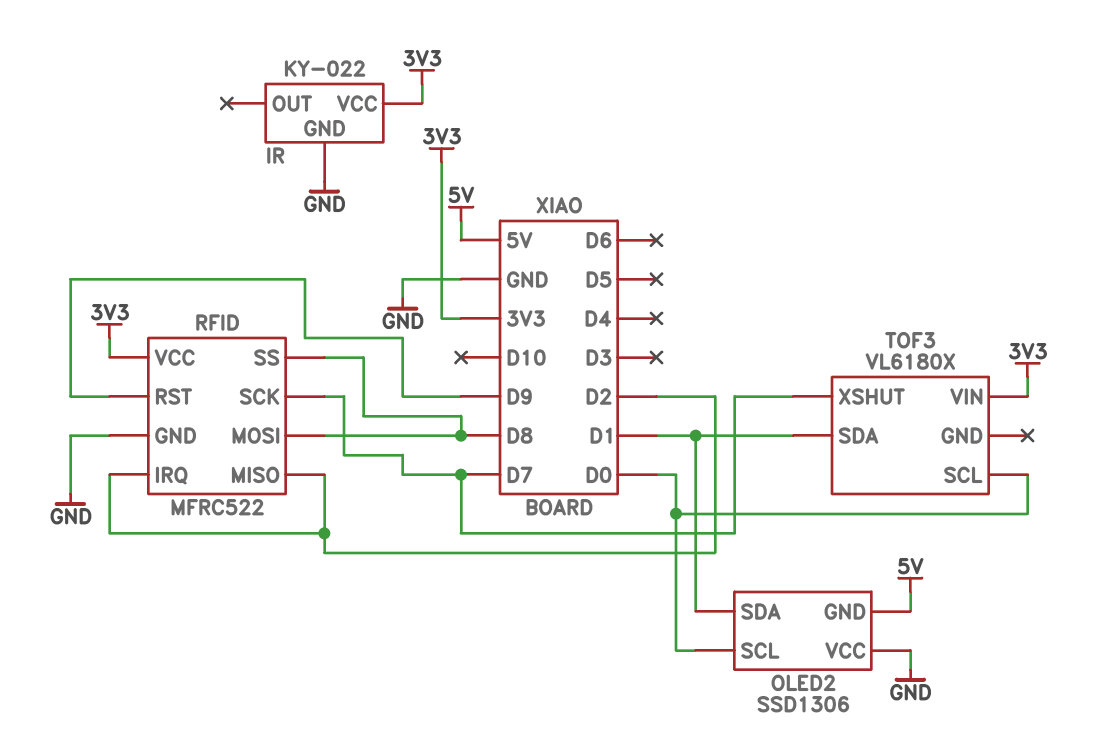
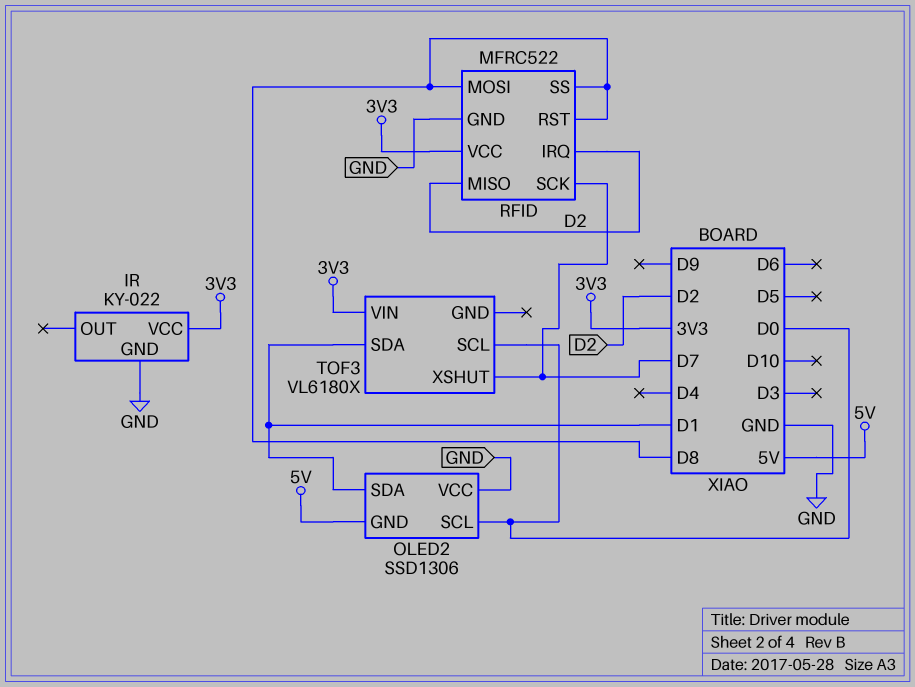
RFID pin RST: D9 -> D8

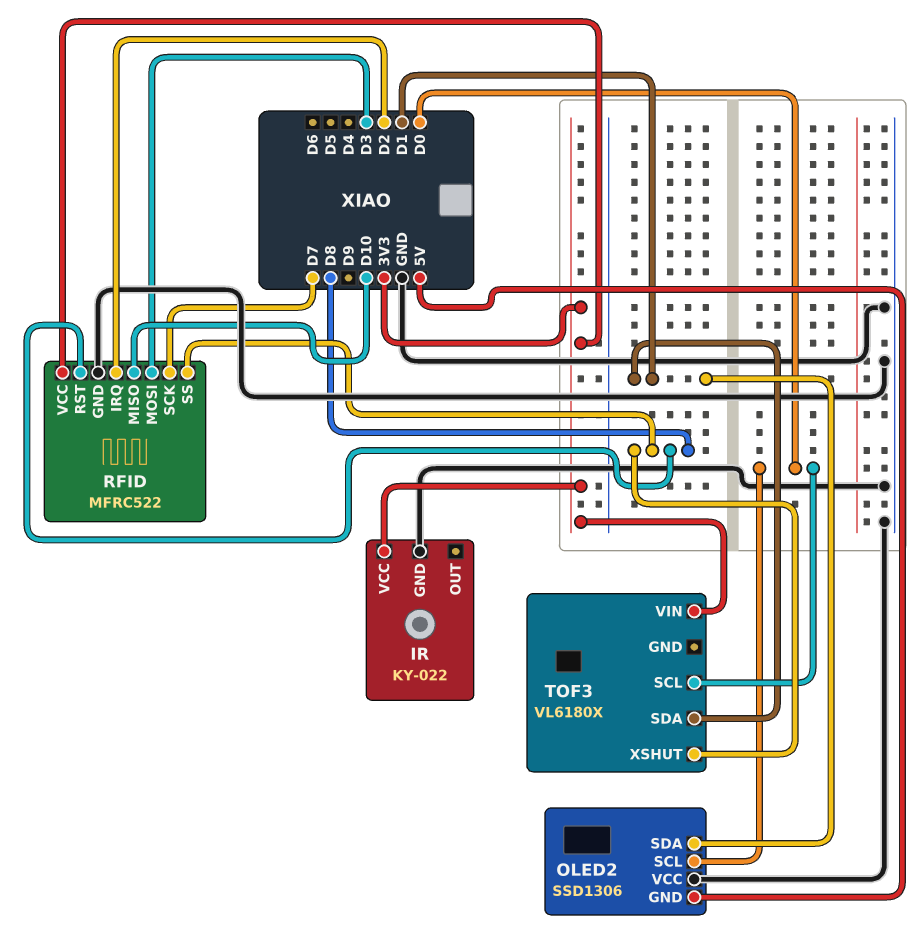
RFID pin MISO: D2 -> D10
RFID pin MOSI: D8 -> D3
TOF3 pin XSHUT: D7 -> D8

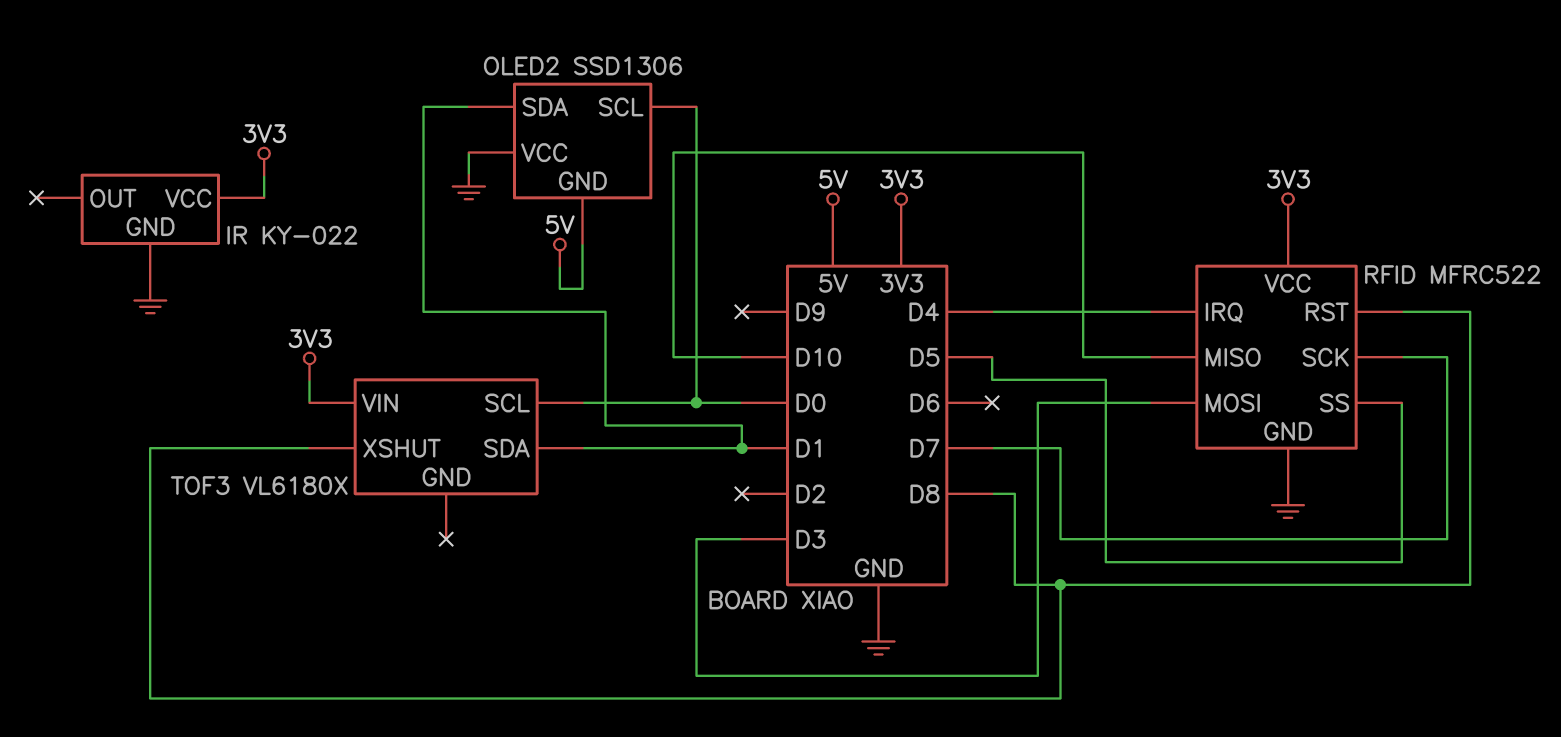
RFID pin IRQ: D2 -> D4
RFID pin SS: D8 -> D5

